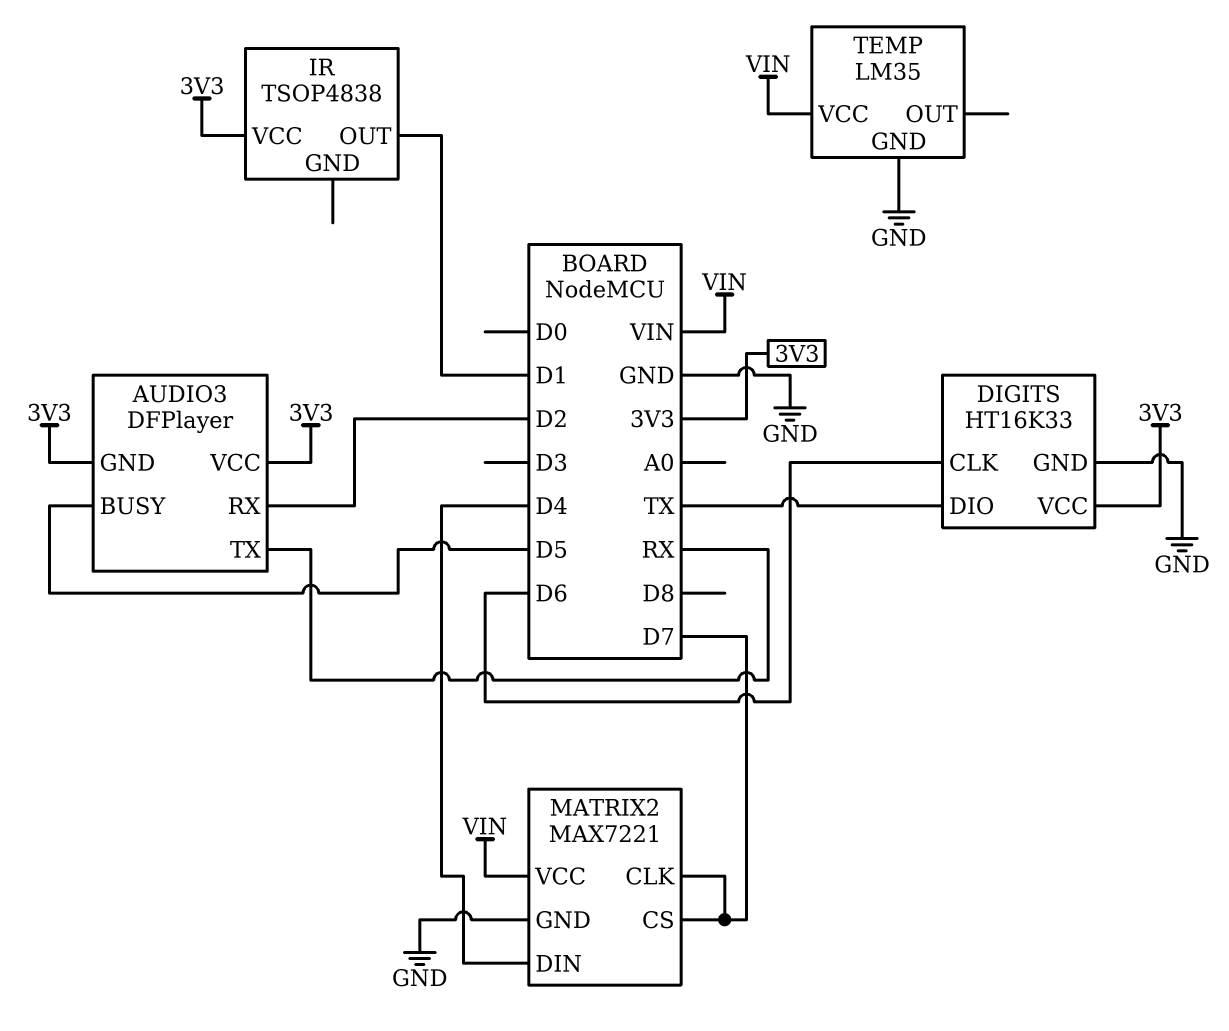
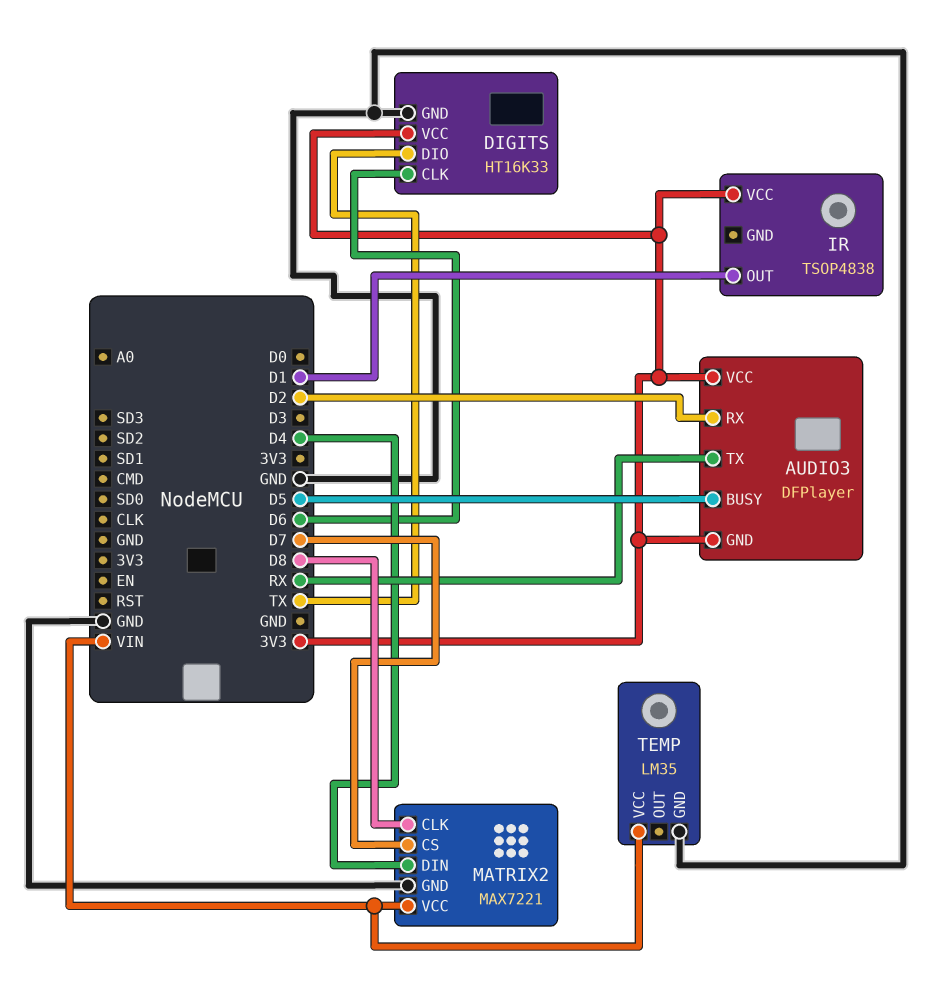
MATRIX2 pin CLK: D7 -> D8

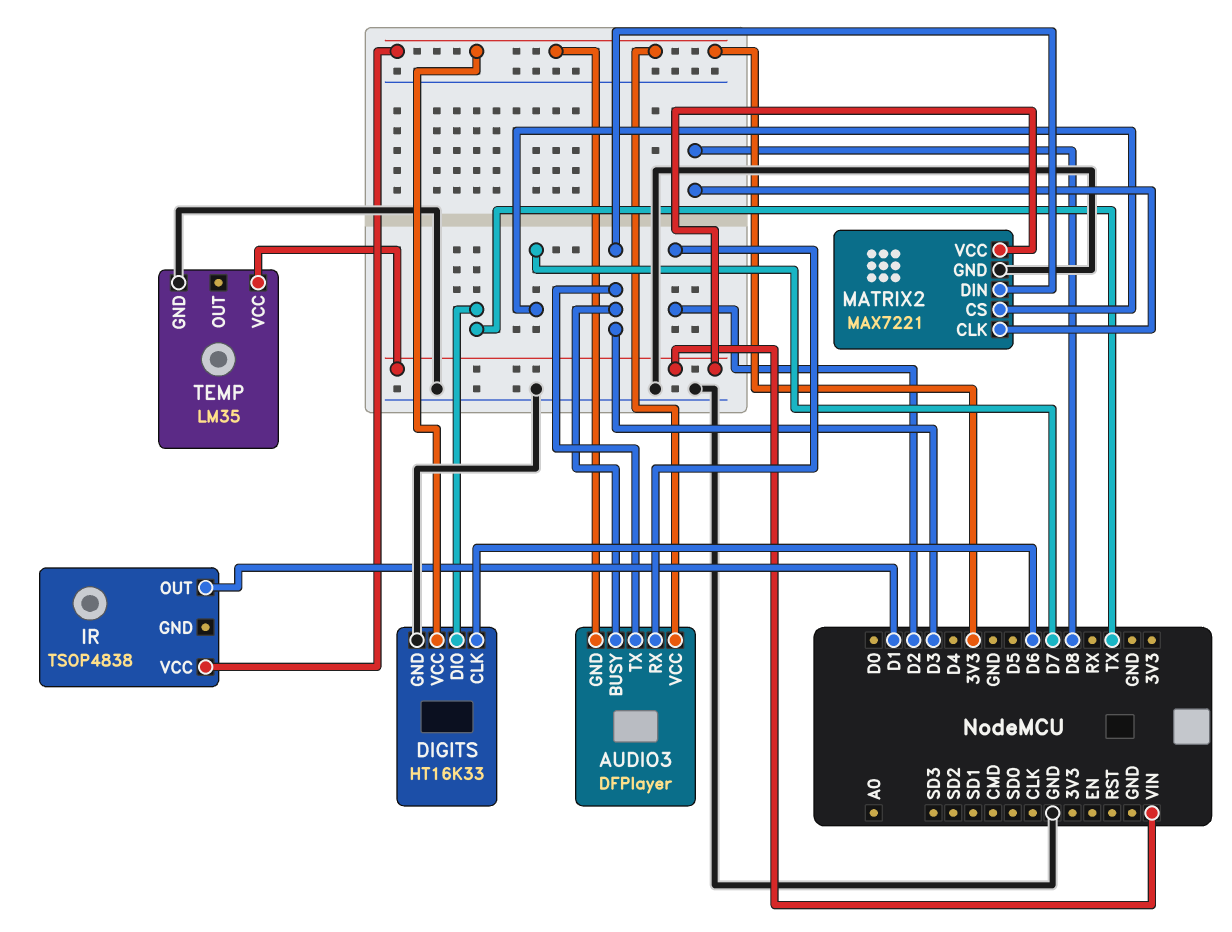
AUDIO3 pin BUSY: D5 -> D3
AUDIO3 pin TX: RX -> D3
MATRIX2 pin DIN: D4 -> D3

